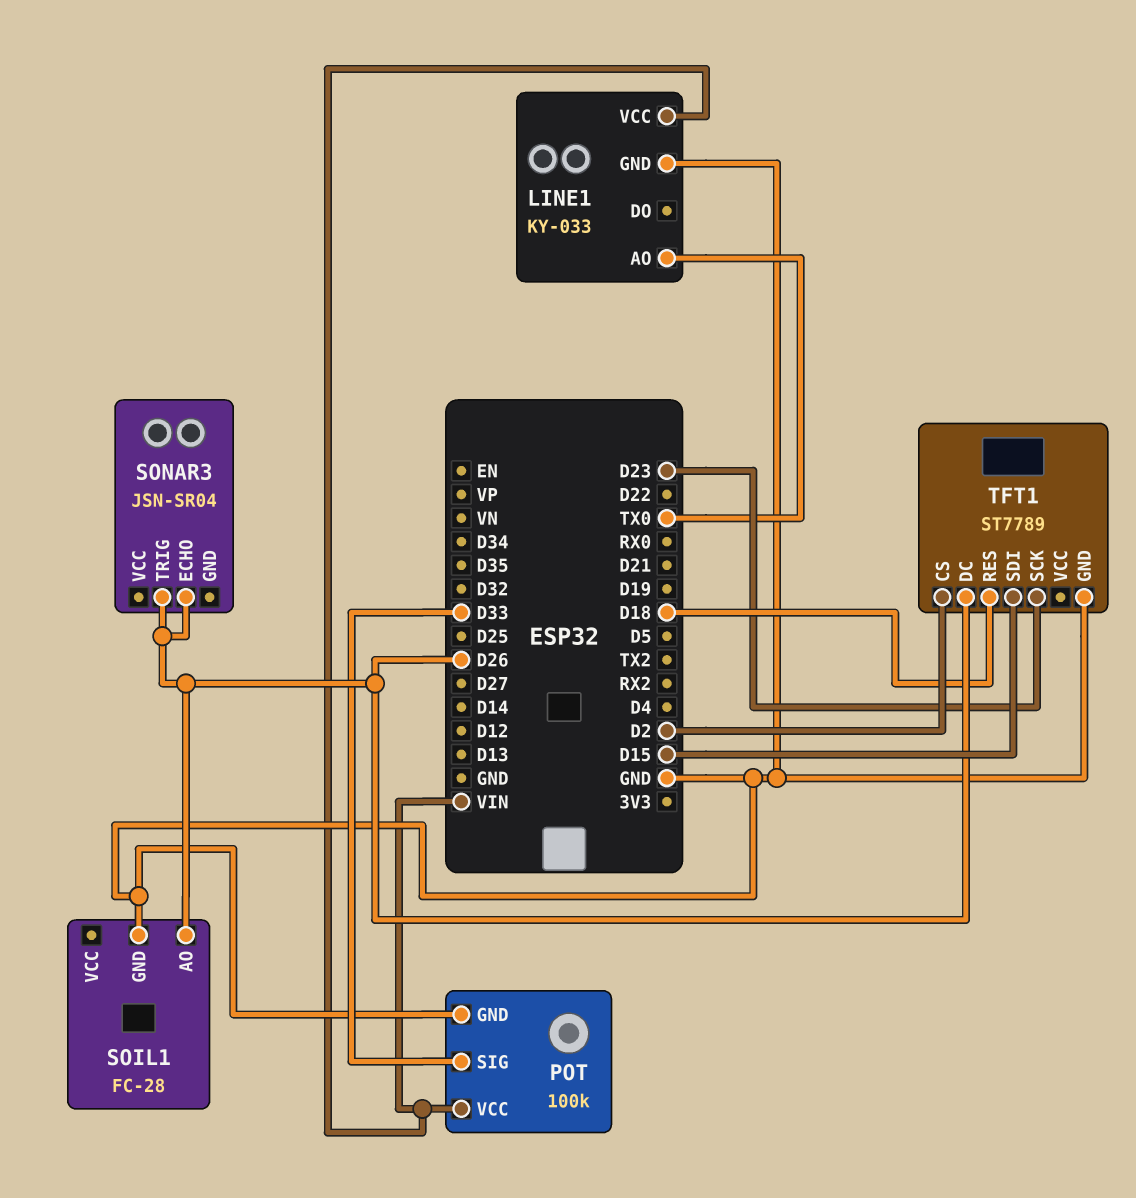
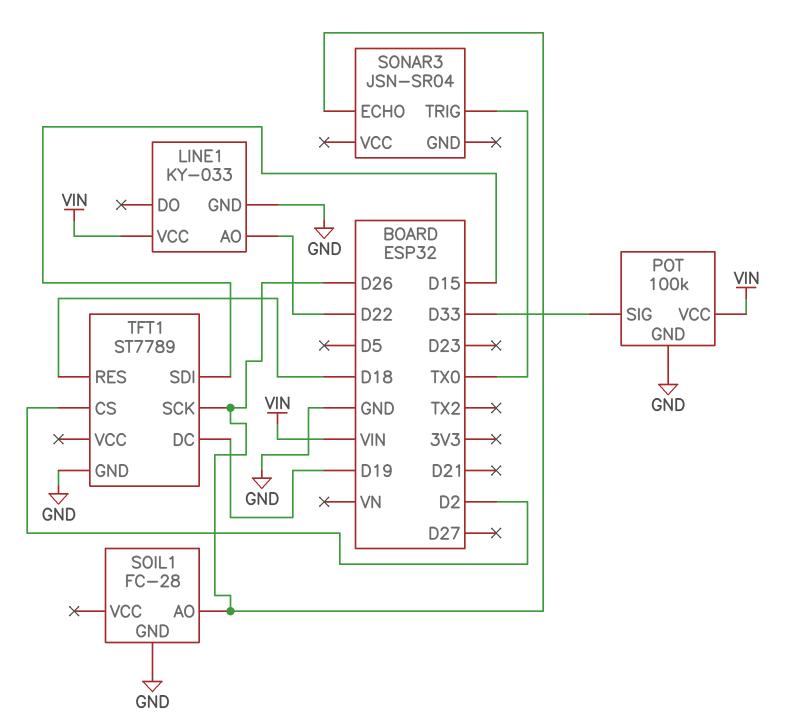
LINE1 pin AO: TX0 -> D22
SONAR3 pin TRIG: D26 -> TX0
TFT1 pin DC: D26 -> D19
TFT1 pin SCK: D23 -> D26

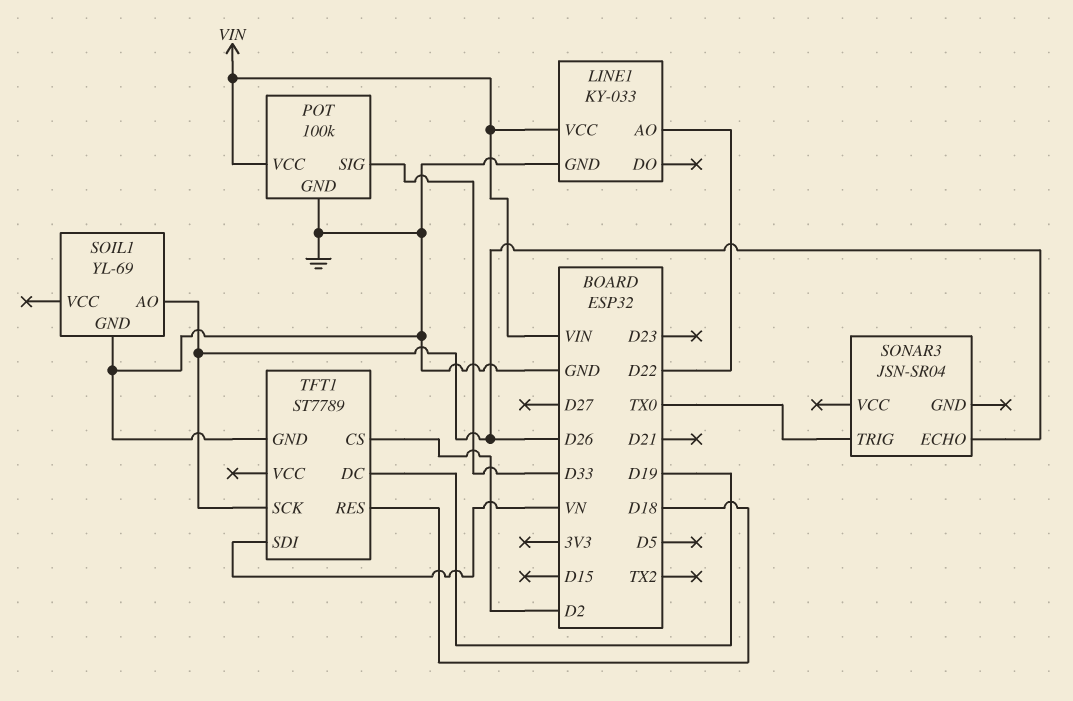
SOIL1: FC-28 -> YL-69
TFT1 pin SDI: D15 -> VN

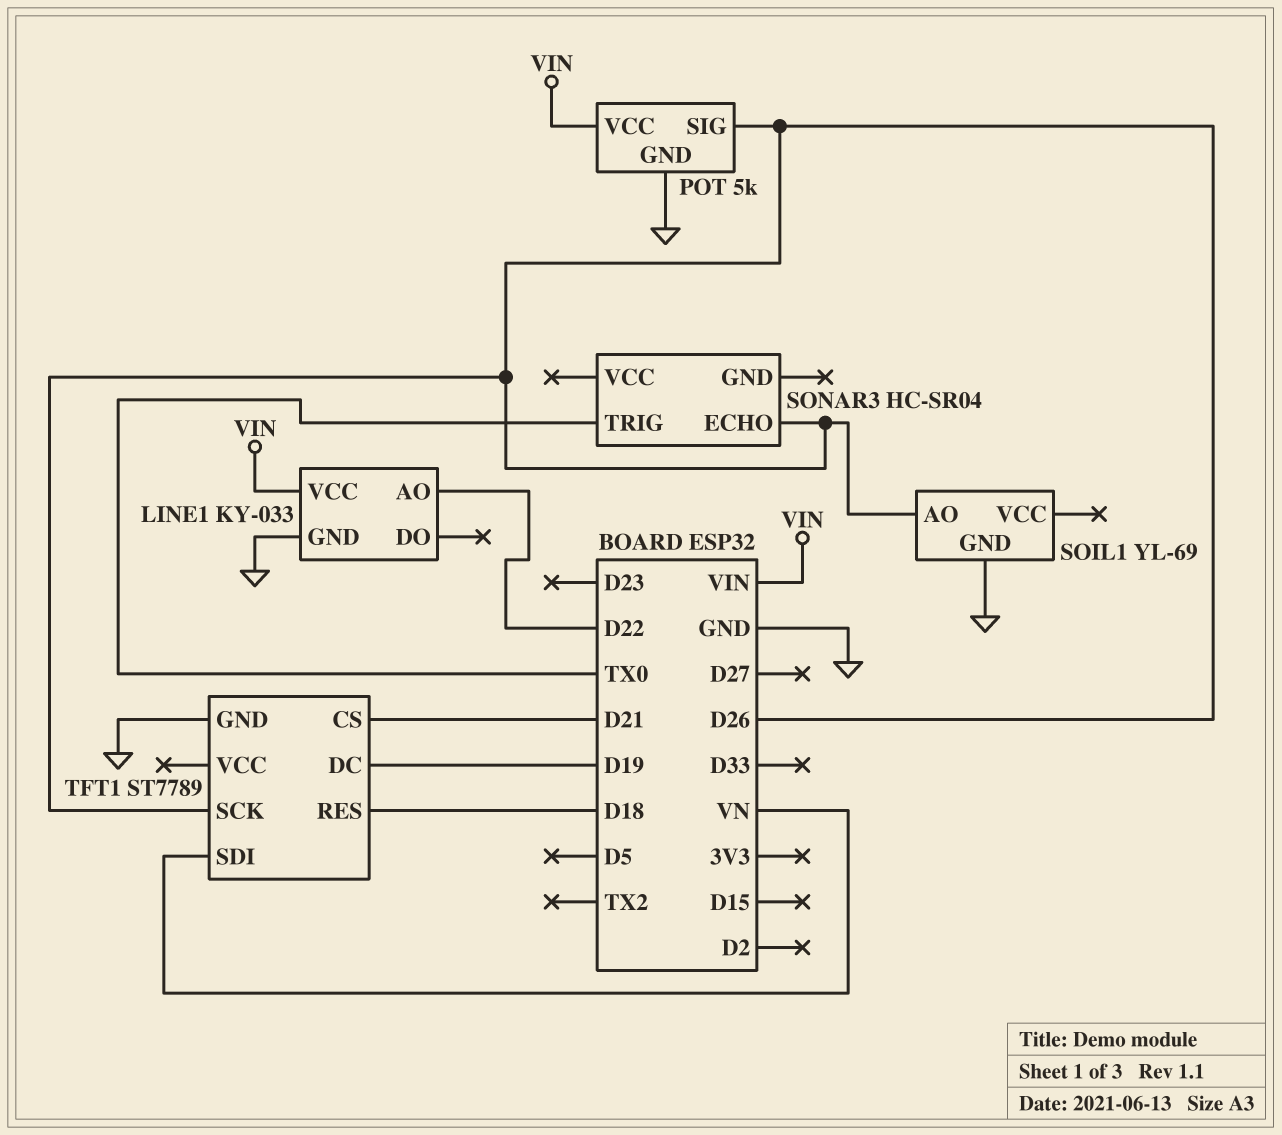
POT: 100k -> 5k
POT pin SIG: D33 -> D26
SONAR3: JSN-SR04 -> HC-SR04
TFT1 pin CS: D2 -> D21

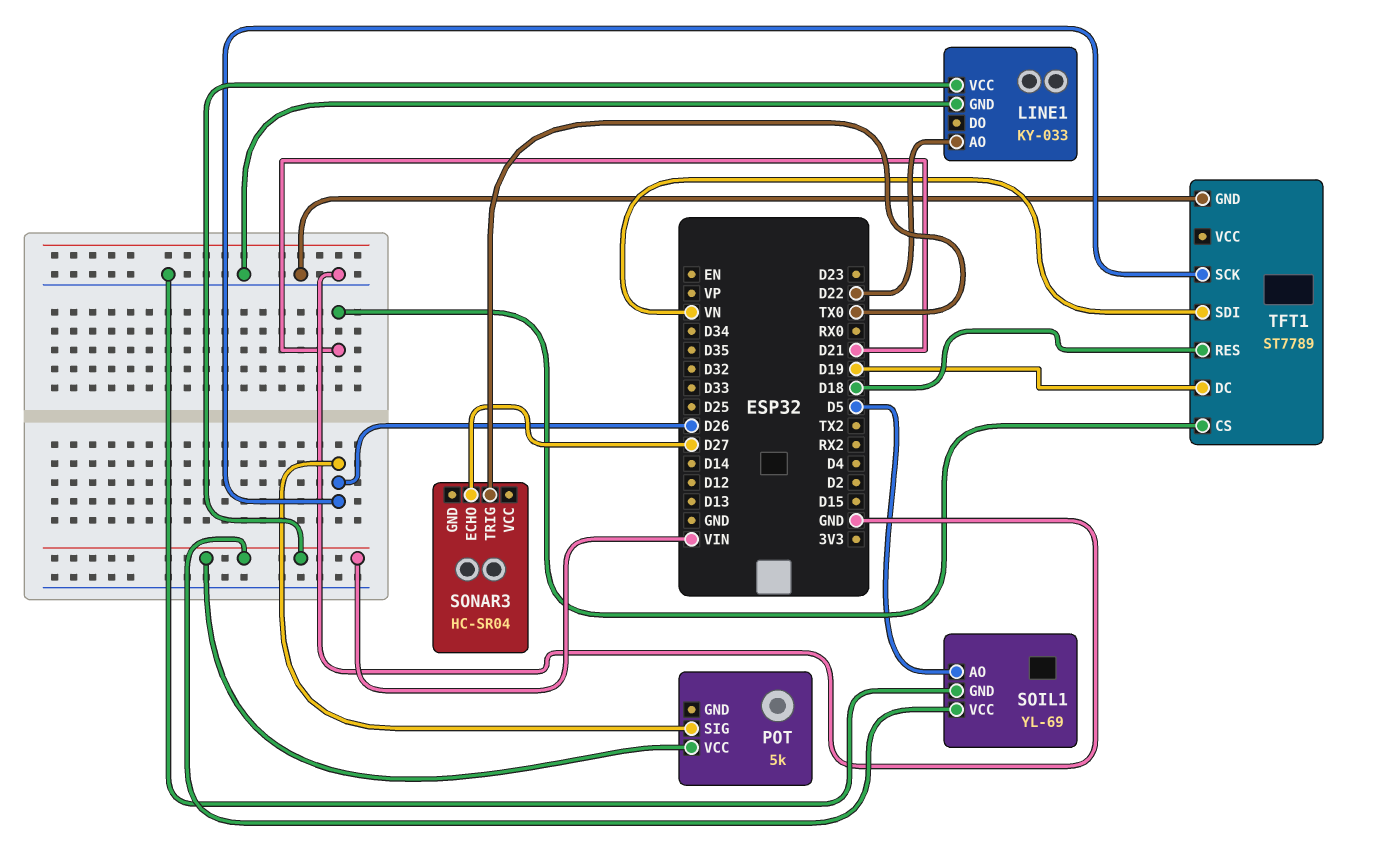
POT pin GND: GND -> none
SOIL1 pin AO: D26 -> D5
SOIL1 pin VCC: none -> VIN
SONAR3 pin ECHO: D26 -> D27

